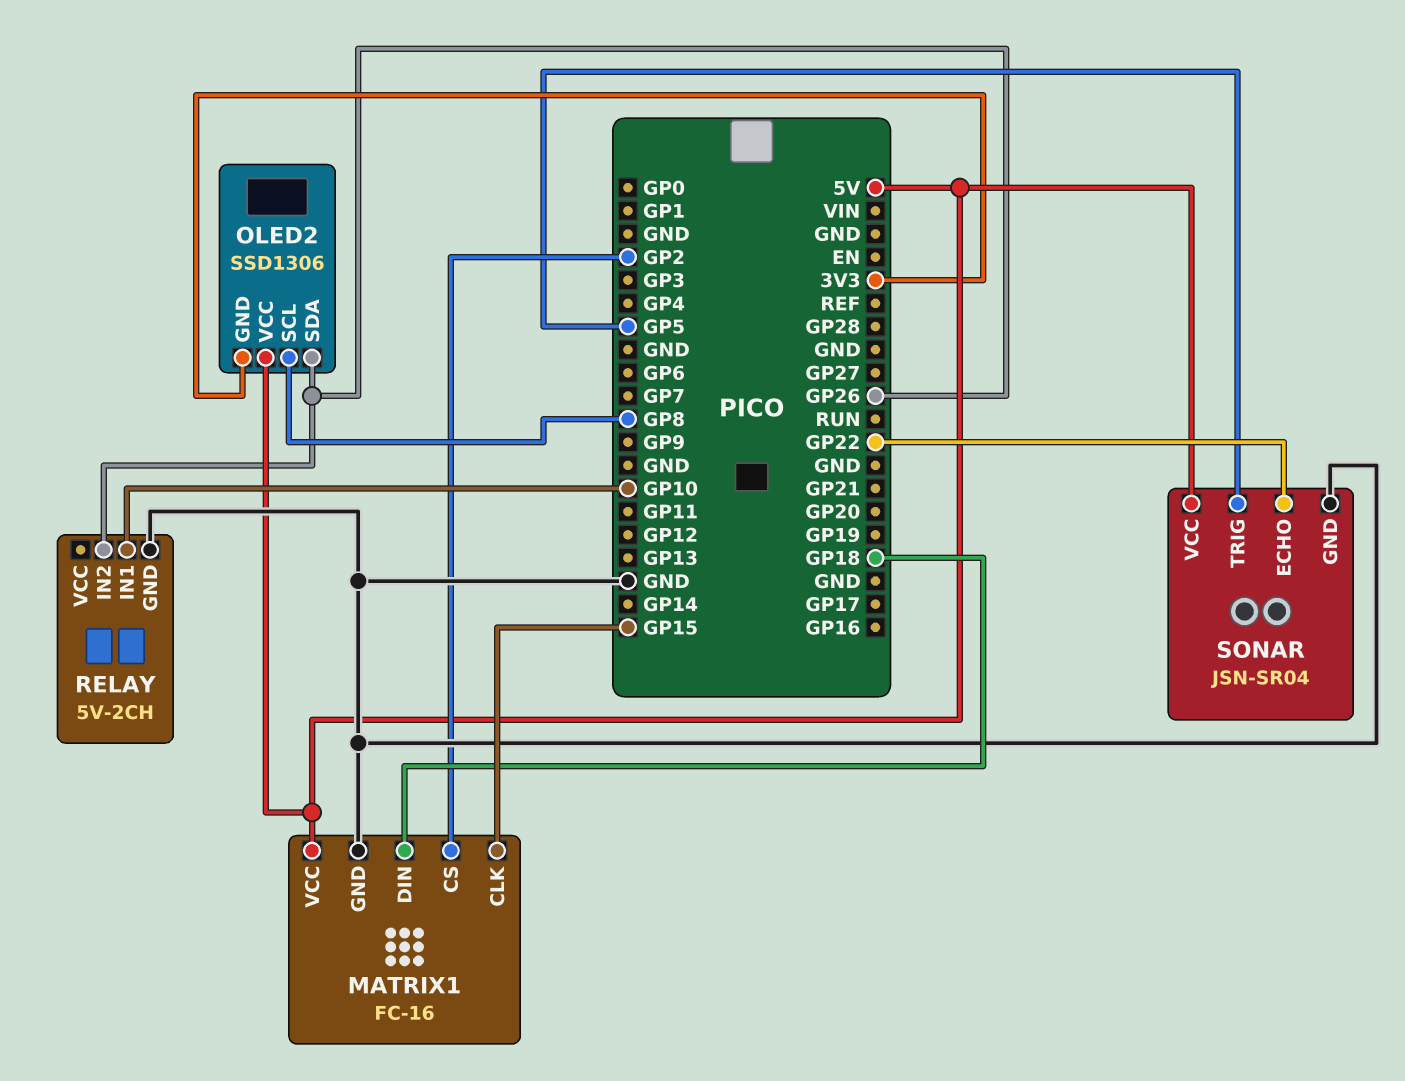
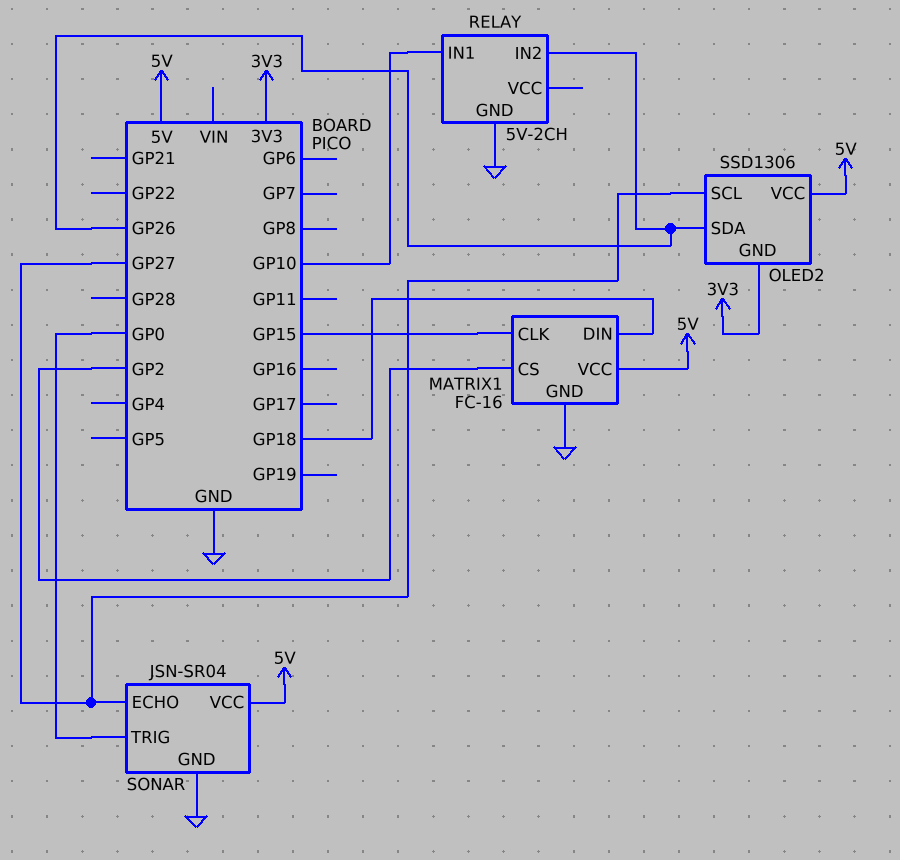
OLED2 pin SCL: GP8 -> GP27
SONAR pin ECHO: GP22 -> GP27
SONAR pin TRIG: GP5 -> GP0

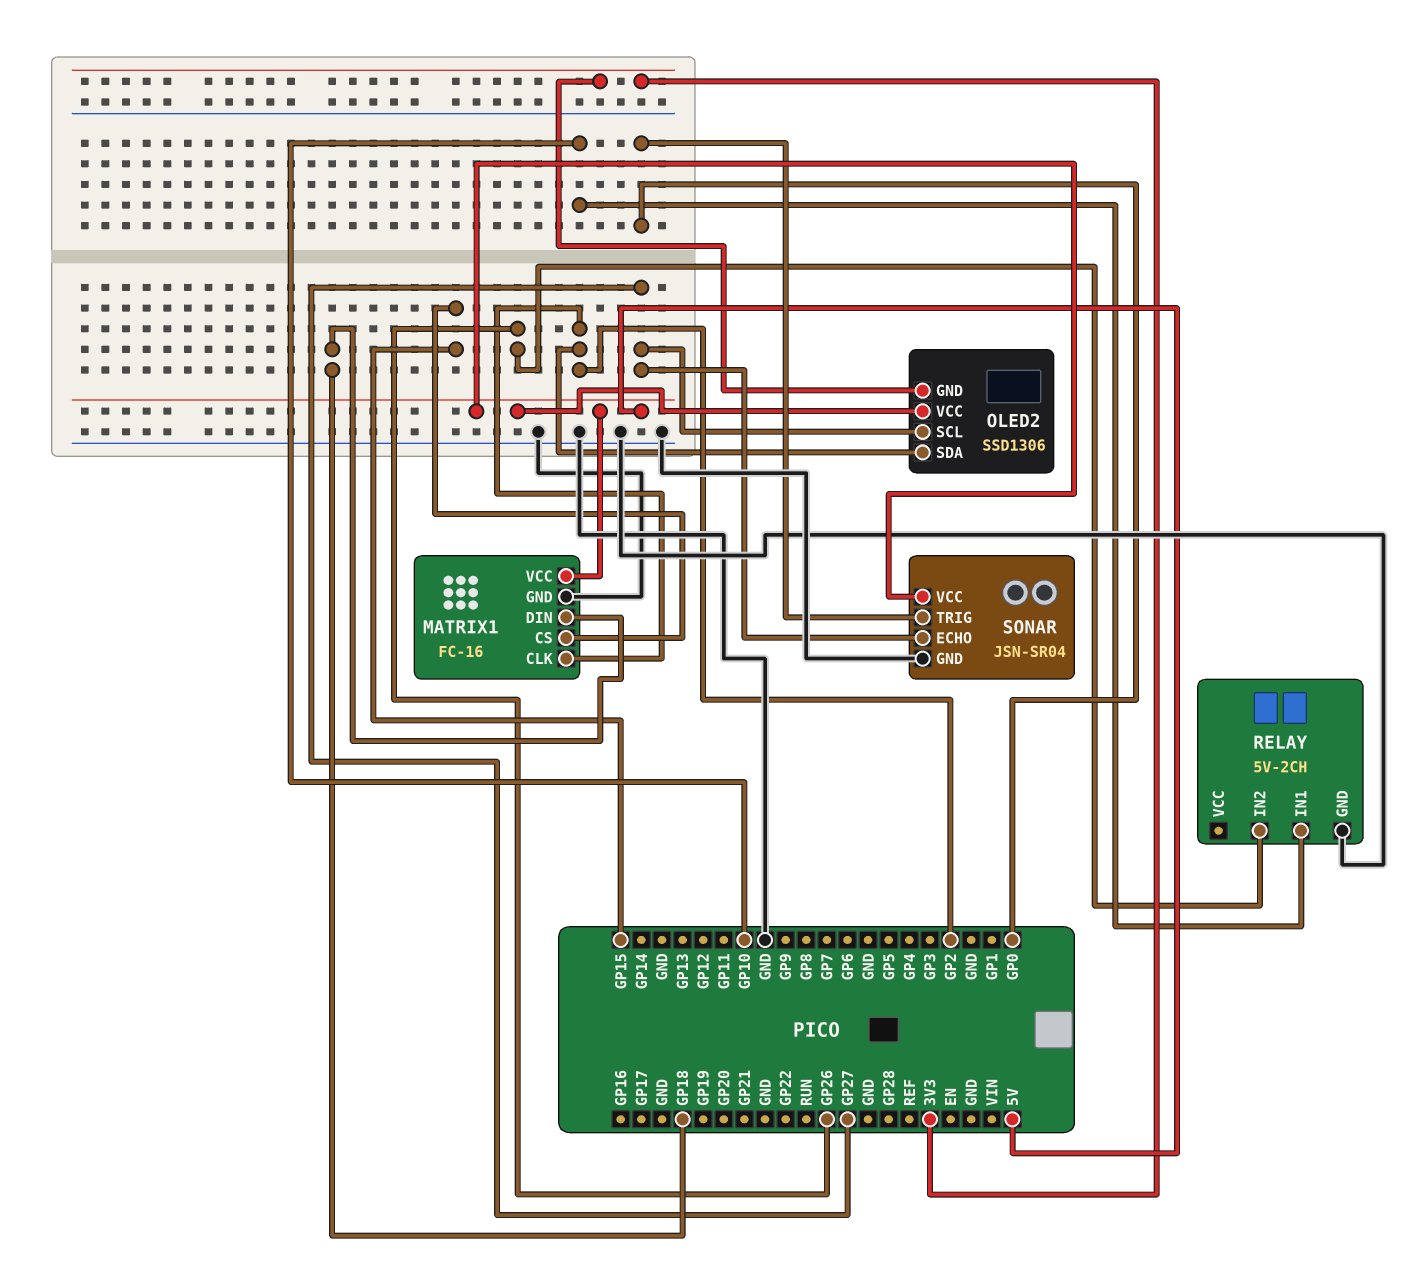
MATRIX1 pin CLK: GP15 -> GP2
MATRIX1 pin CS: GP2 -> GP15
OLED2 pin SDA: GP26 -> GP2

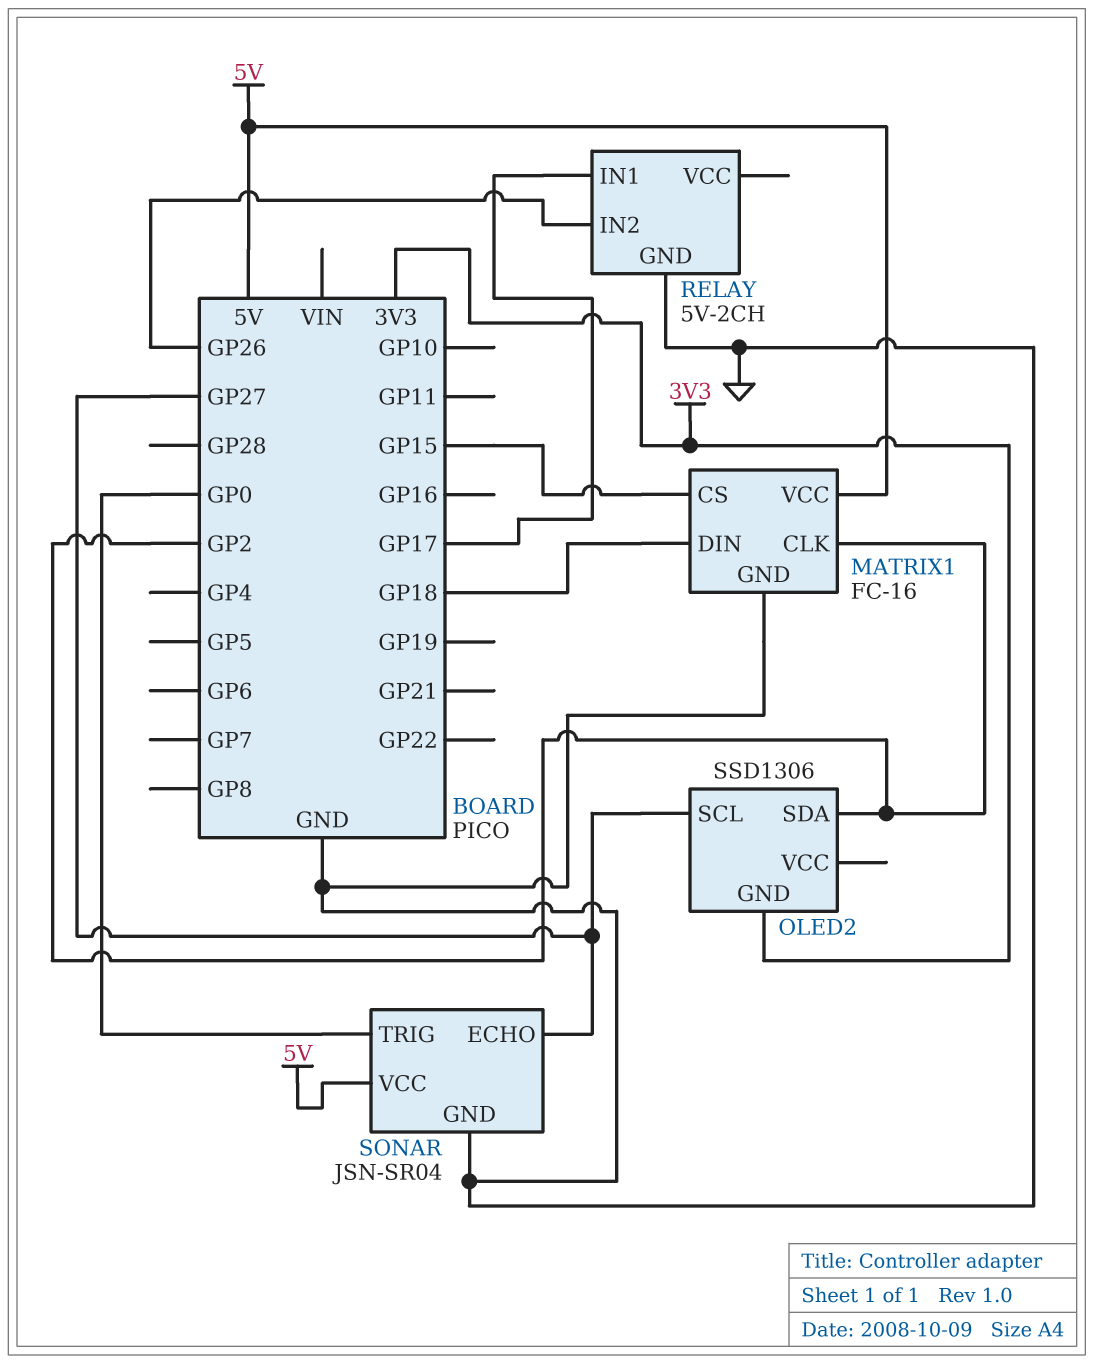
OLED2 pin VCC: 5V -> none
RELAY pin IN1: GP10 -> GP17

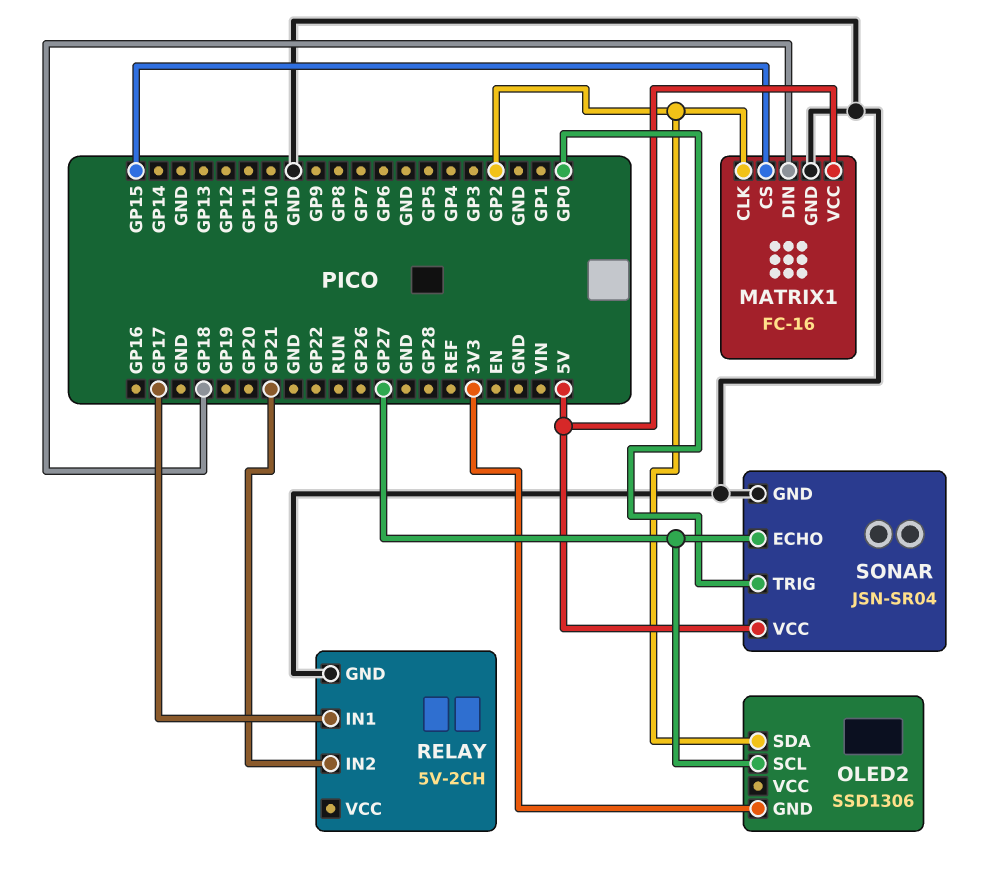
RELAY pin IN2: GP26 -> GP21

